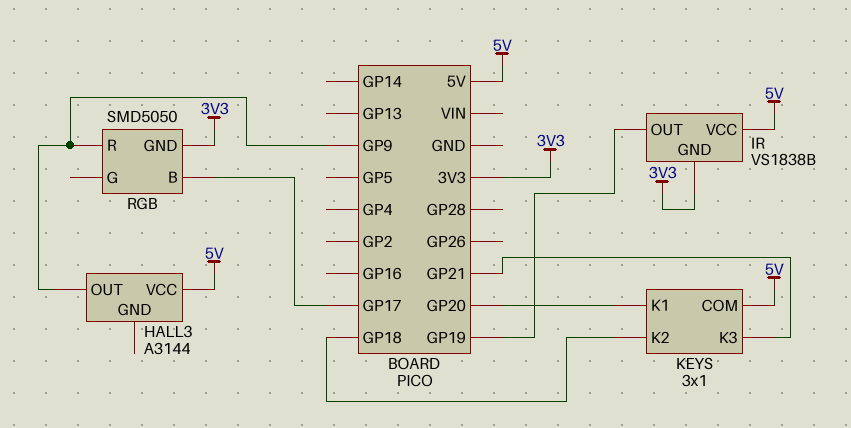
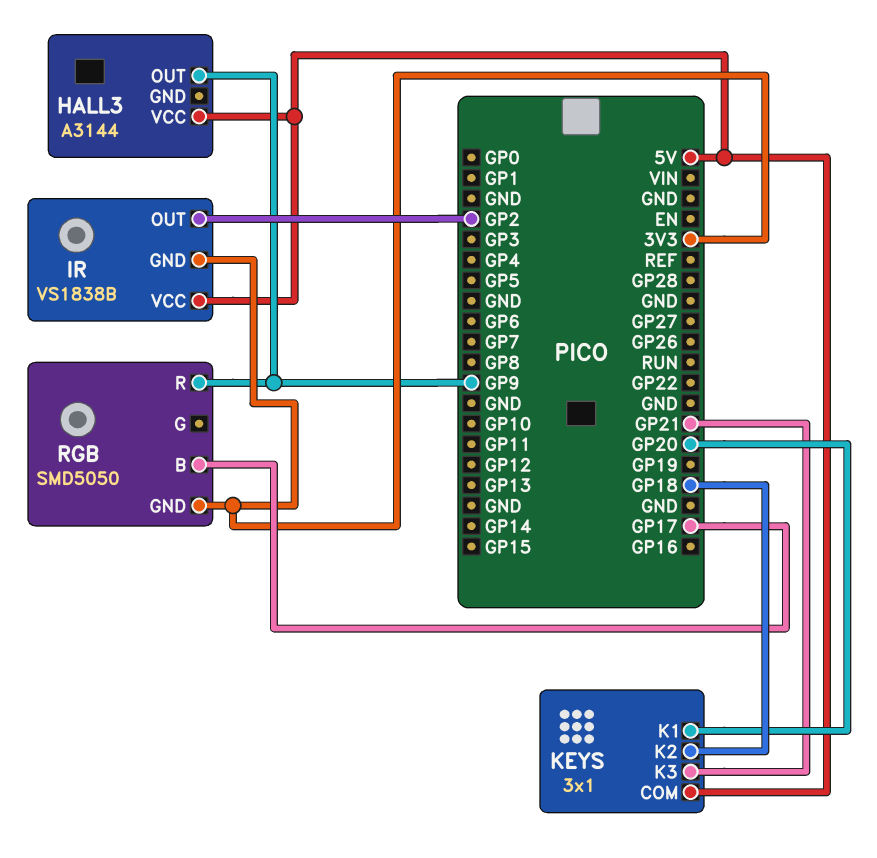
IR pin OUT: GP19 -> GP2

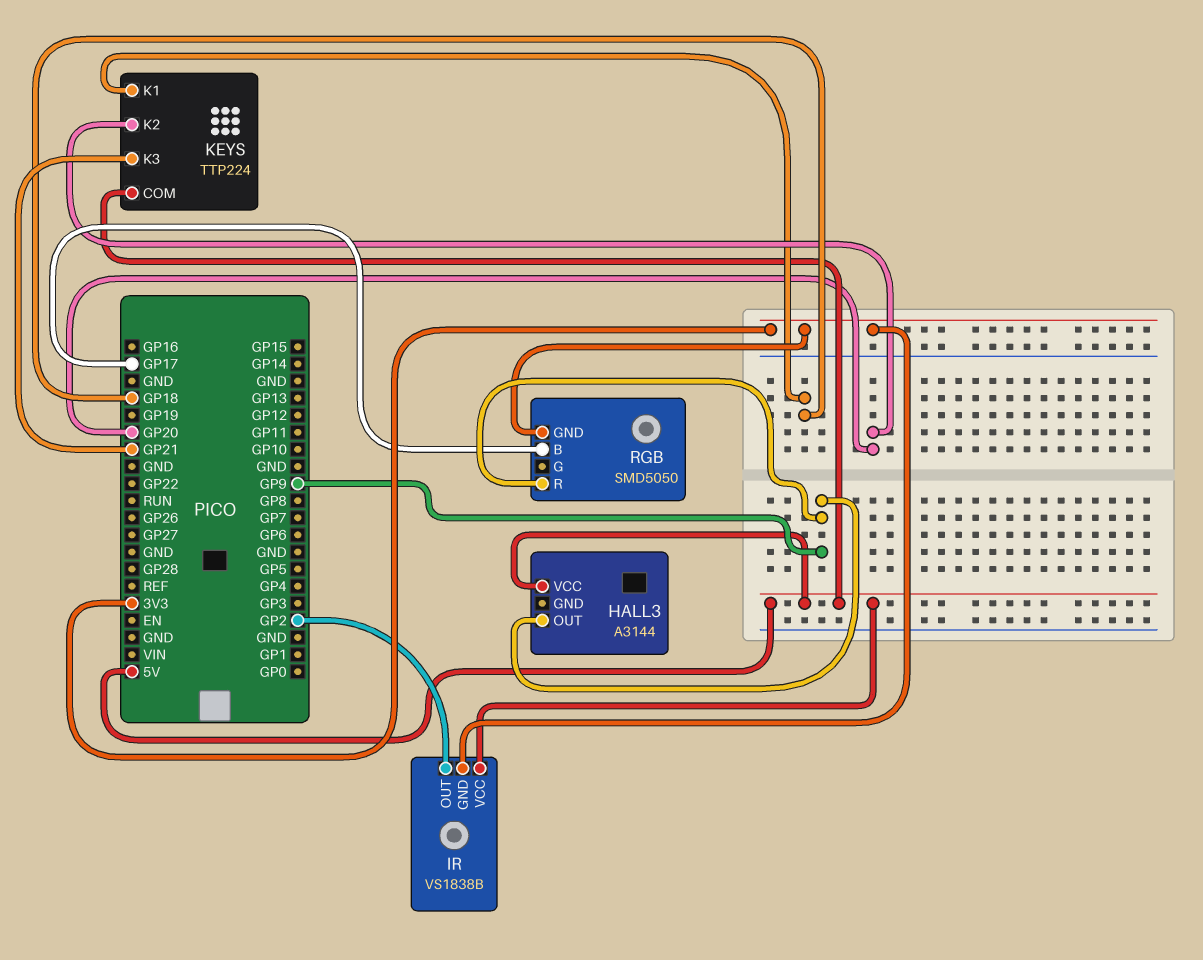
KEYS: 3x1 -> TTP224
KEYS pin K1: GP20 -> GP18
KEYS pin K2: GP18 -> GP20

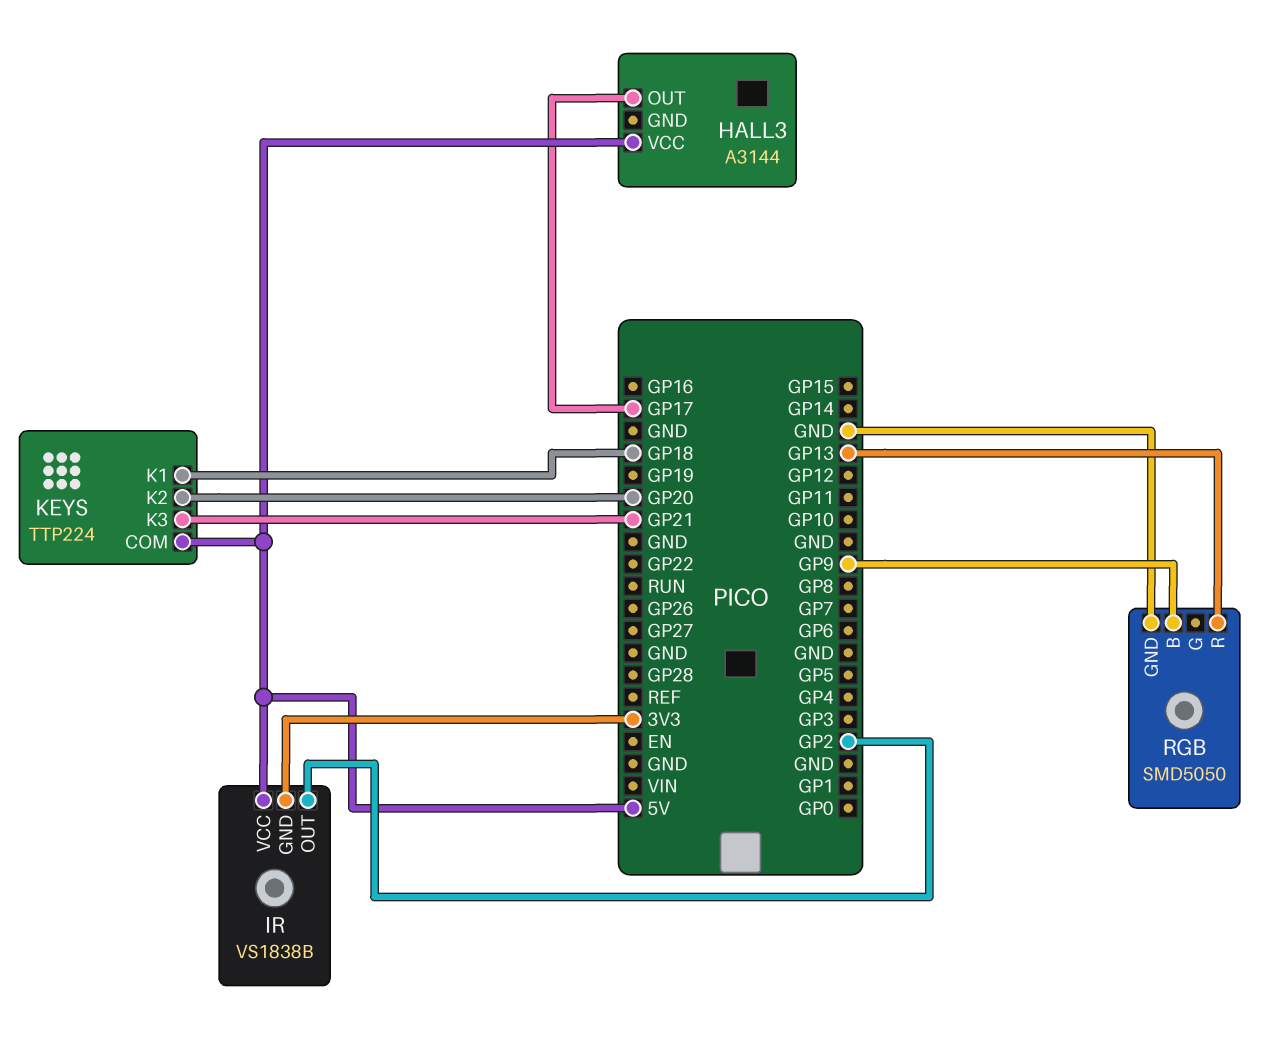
HALL3 pin OUT: GP9 -> GP17
RGB pin B: GP17 -> GP9
RGB pin GND: 3V3 -> GND
RGB pin R: GP9 -> GP13

